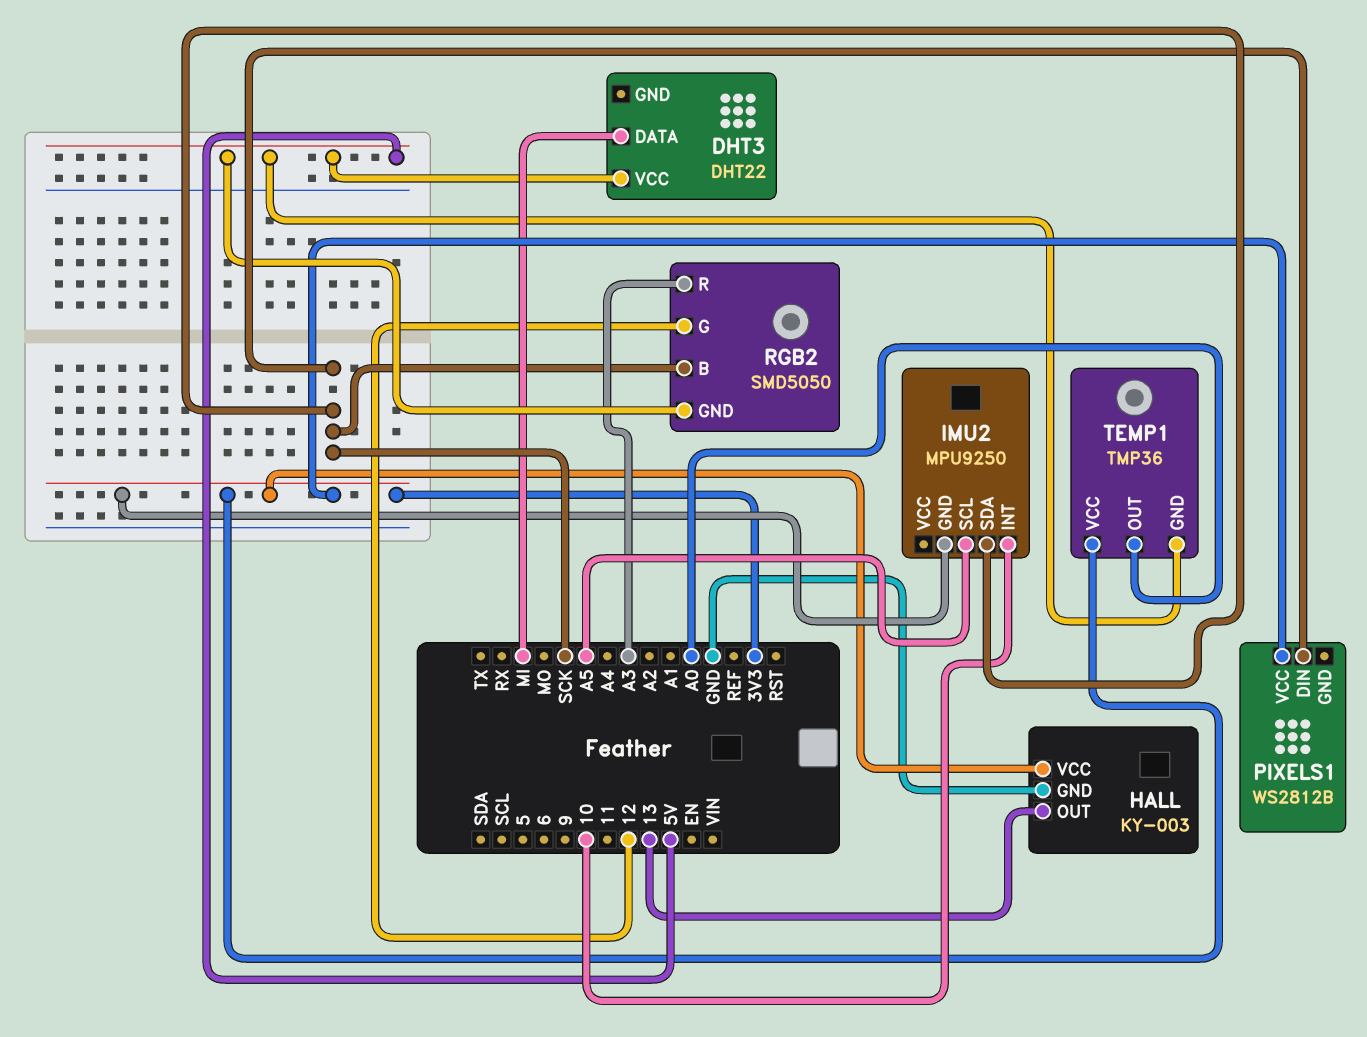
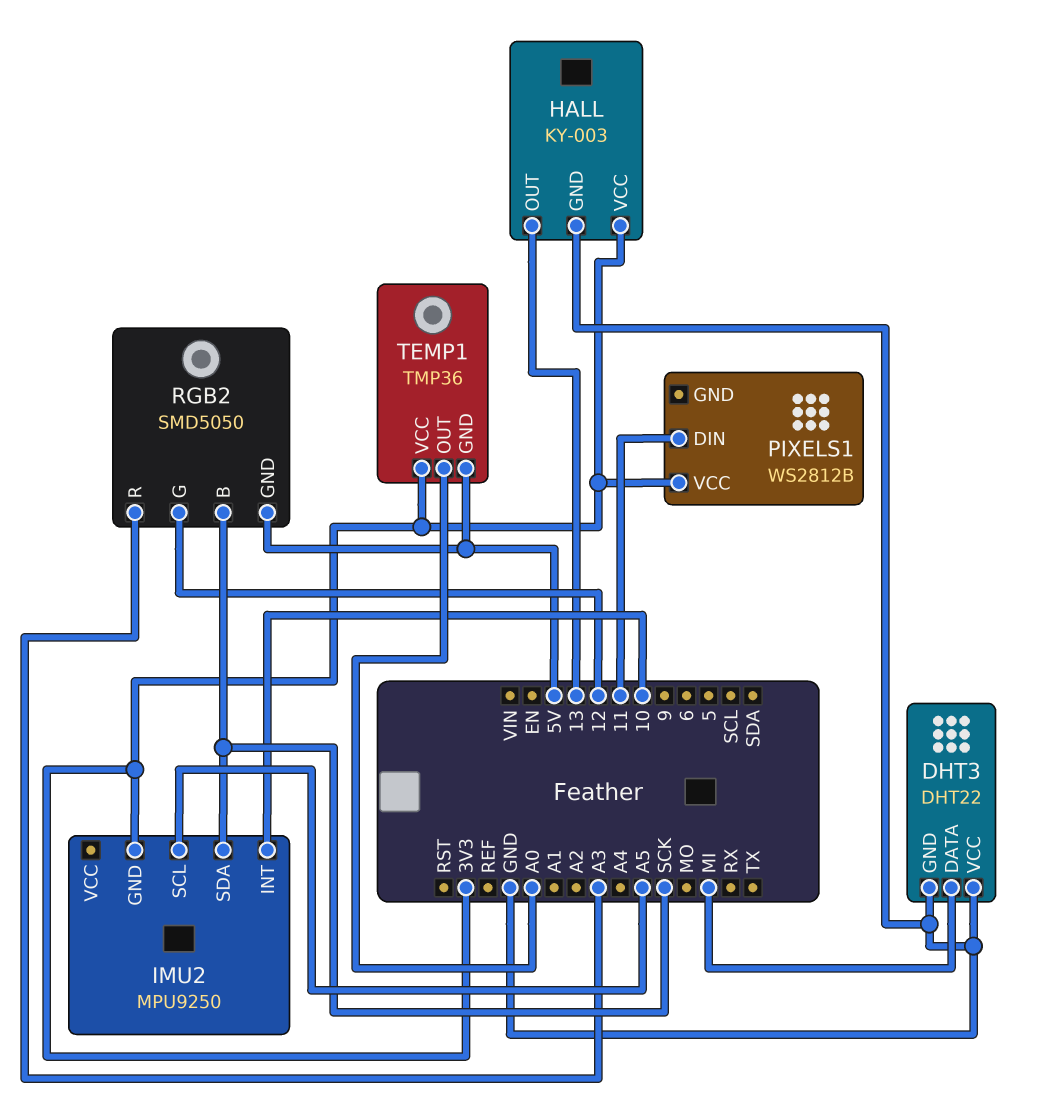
DHT3 pin GND: none -> GND
DHT3 pin VCC: 5V -> GND
PIXELS1 pin DIN: SCK -> 11

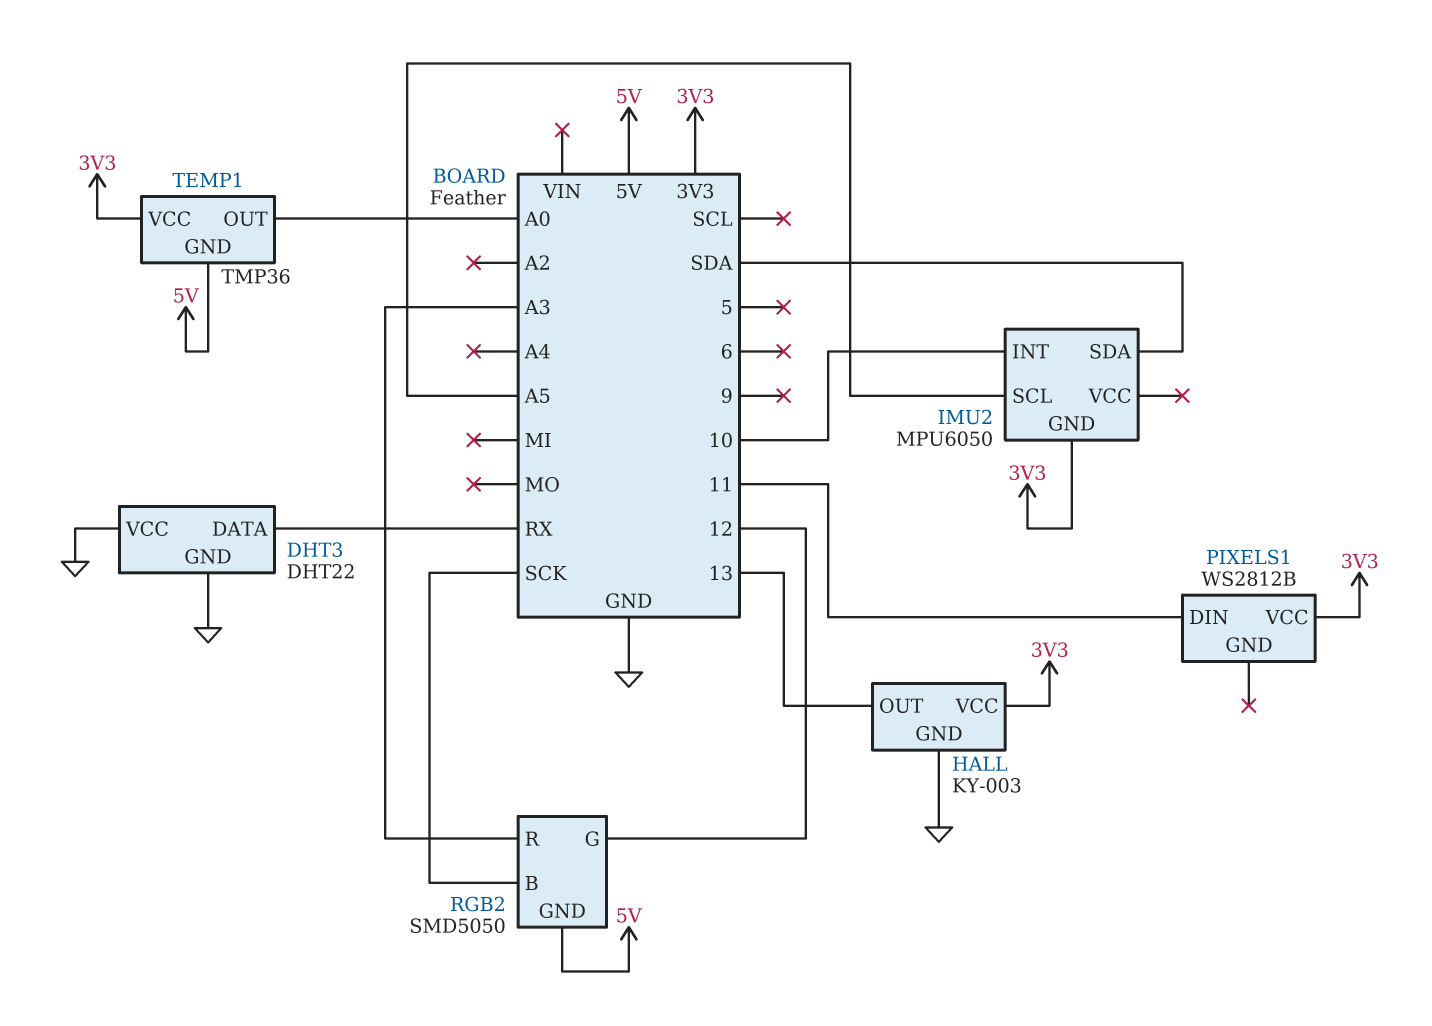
DHT3 pin DATA: MI -> RX
IMU2: MPU9250 -> MPU6050
IMU2 pin SDA: SCK -> SDA

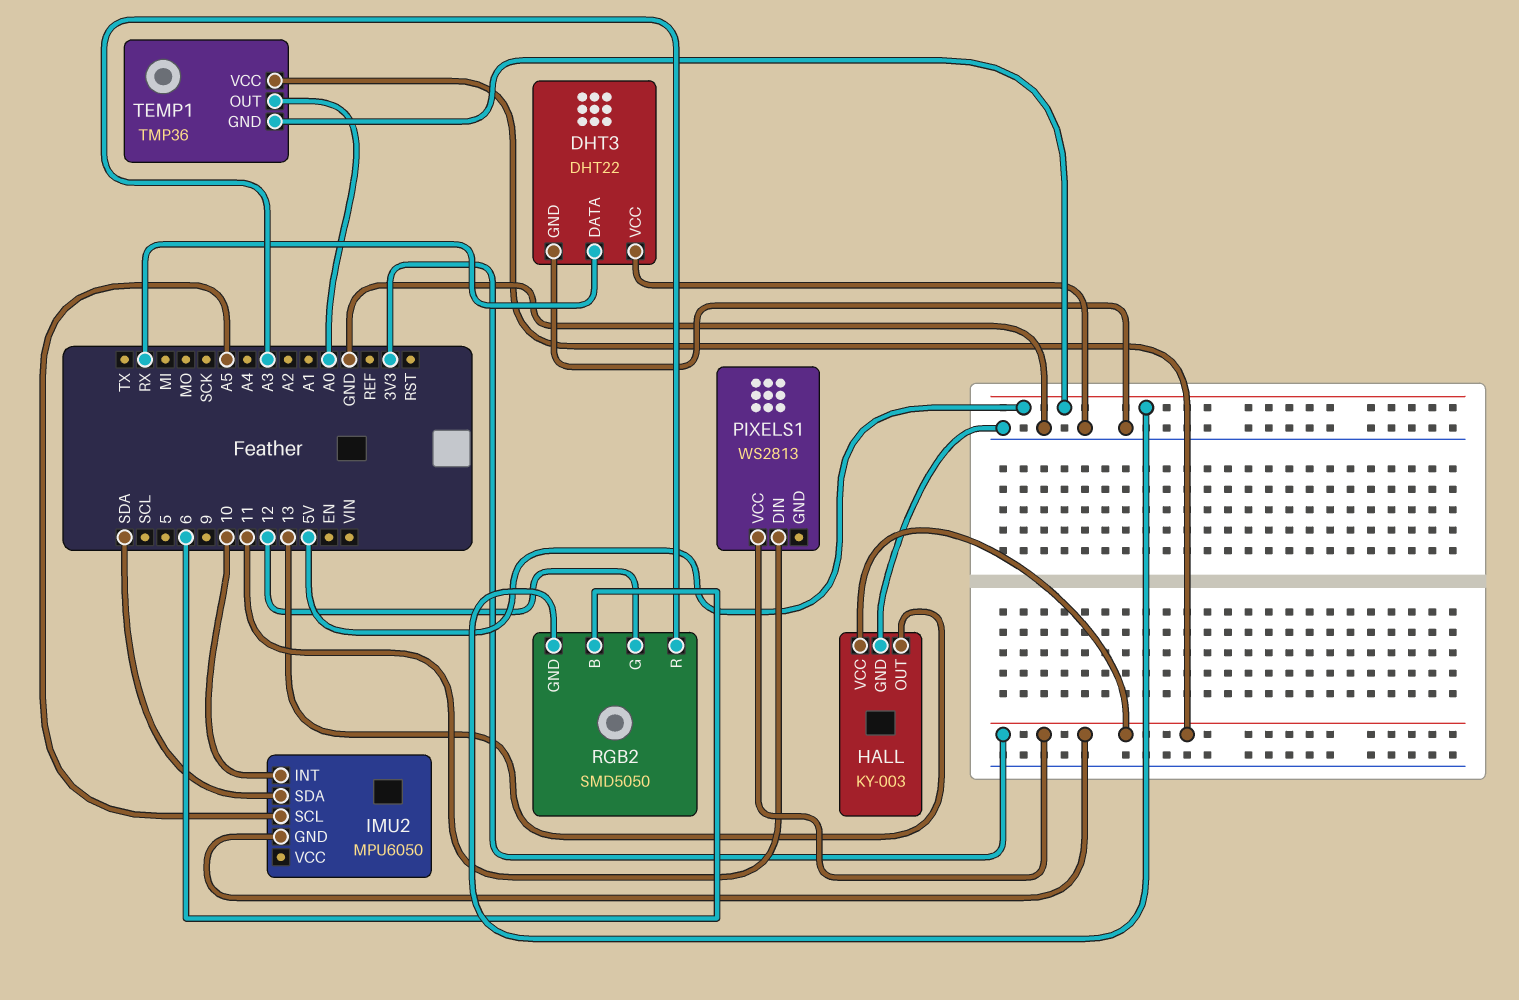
PIXELS1: WS2812B -> WS2813
RGB2 pin B: SCK -> 6

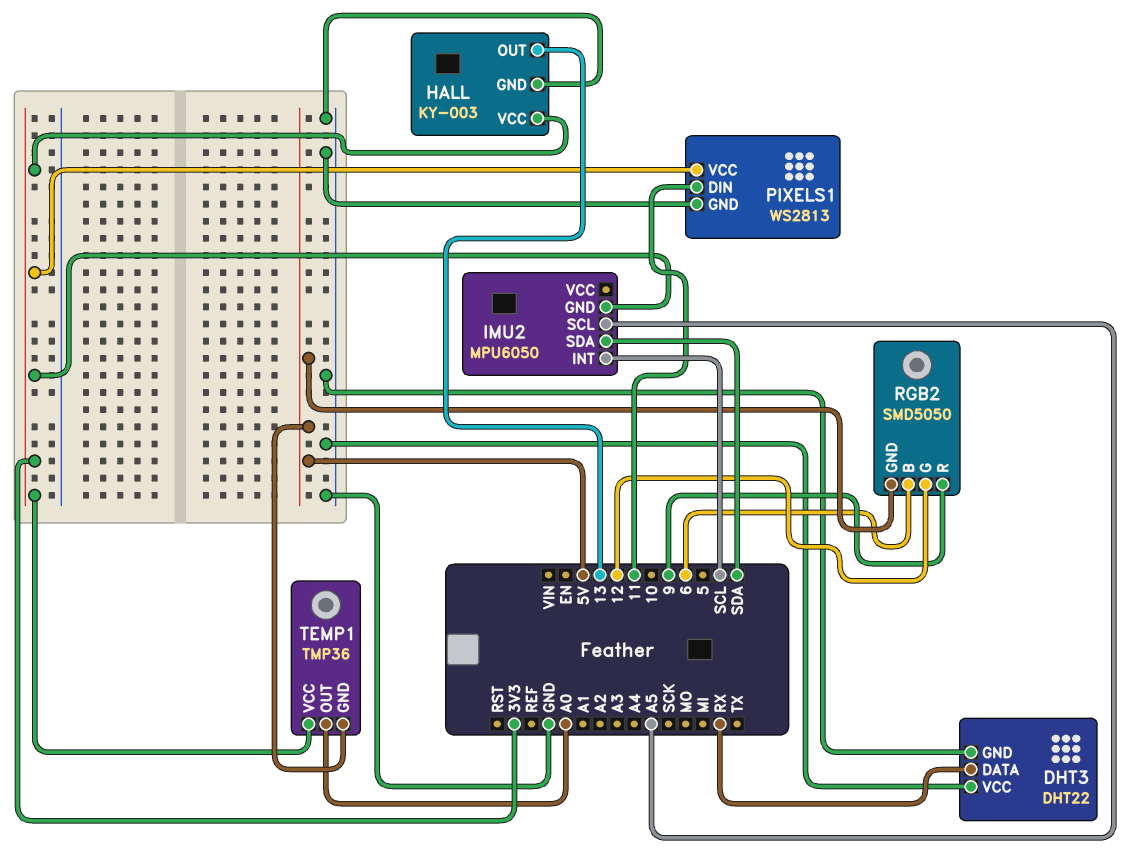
IMU2 pin INT: 10 -> SCL
PIXELS1 pin GND: none -> GND
RGB2 pin R: A3 -> 9

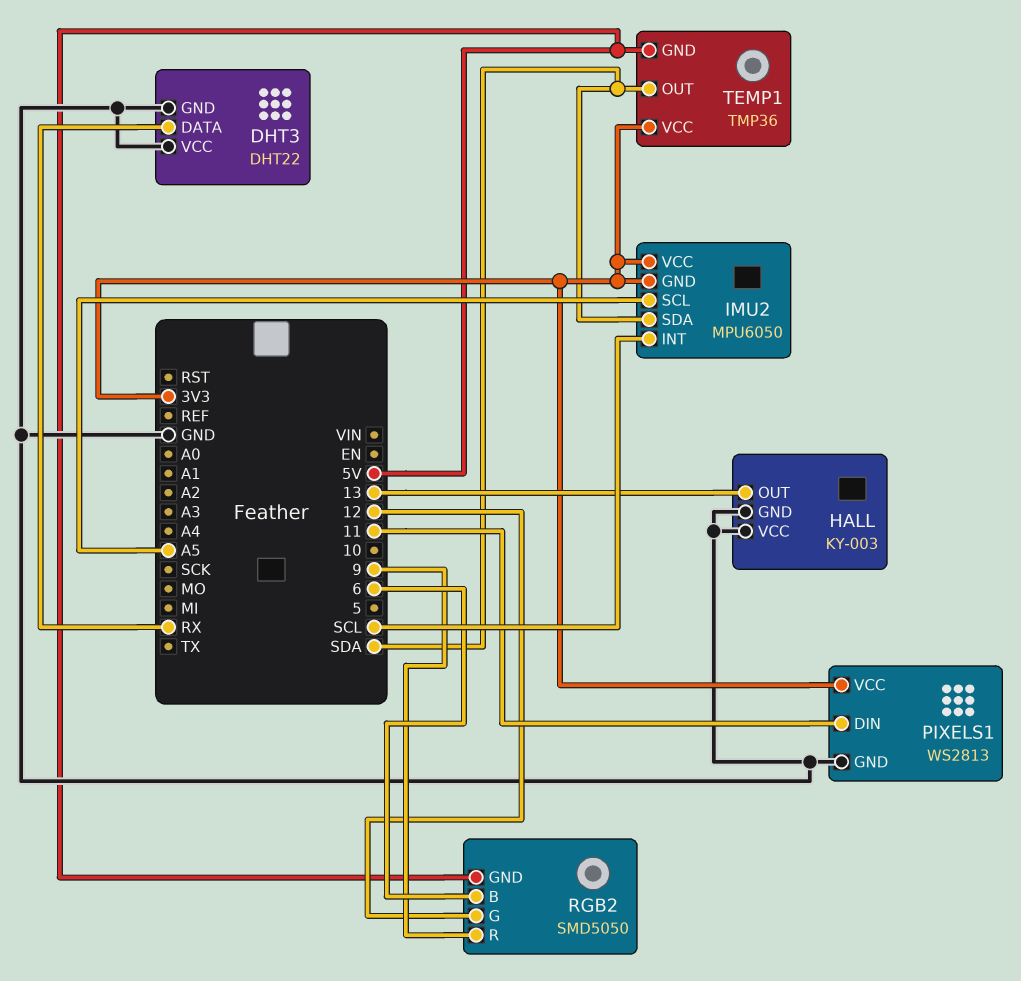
HALL pin VCC: 3V3 -> GND
IMU2 pin VCC: none -> 3V3
TEMP1 pin OUT: A0 -> SDA

